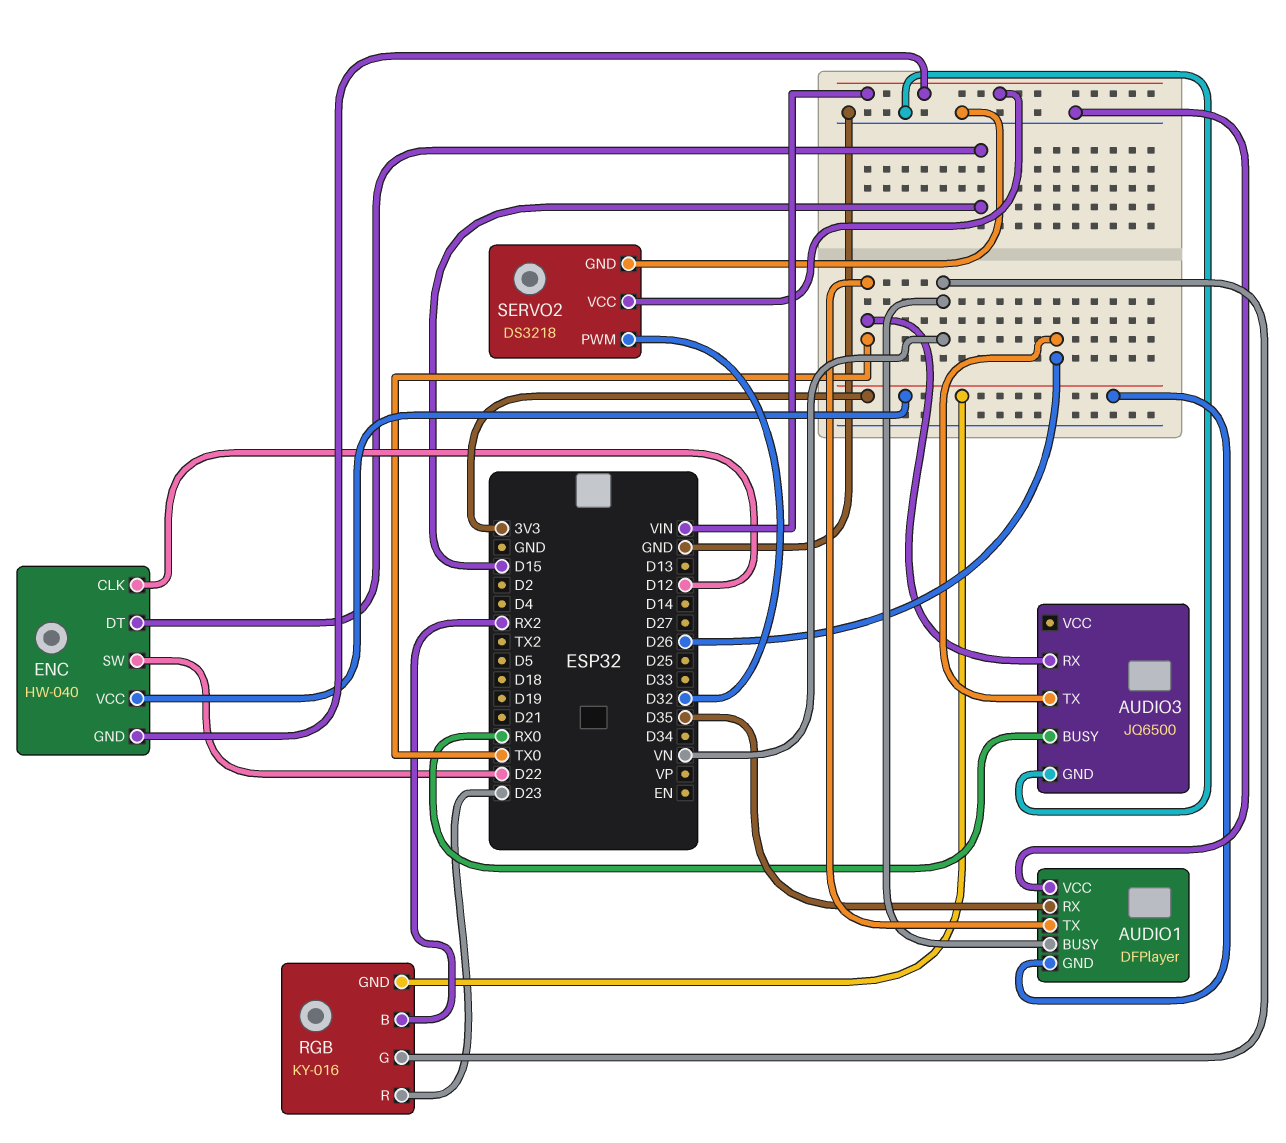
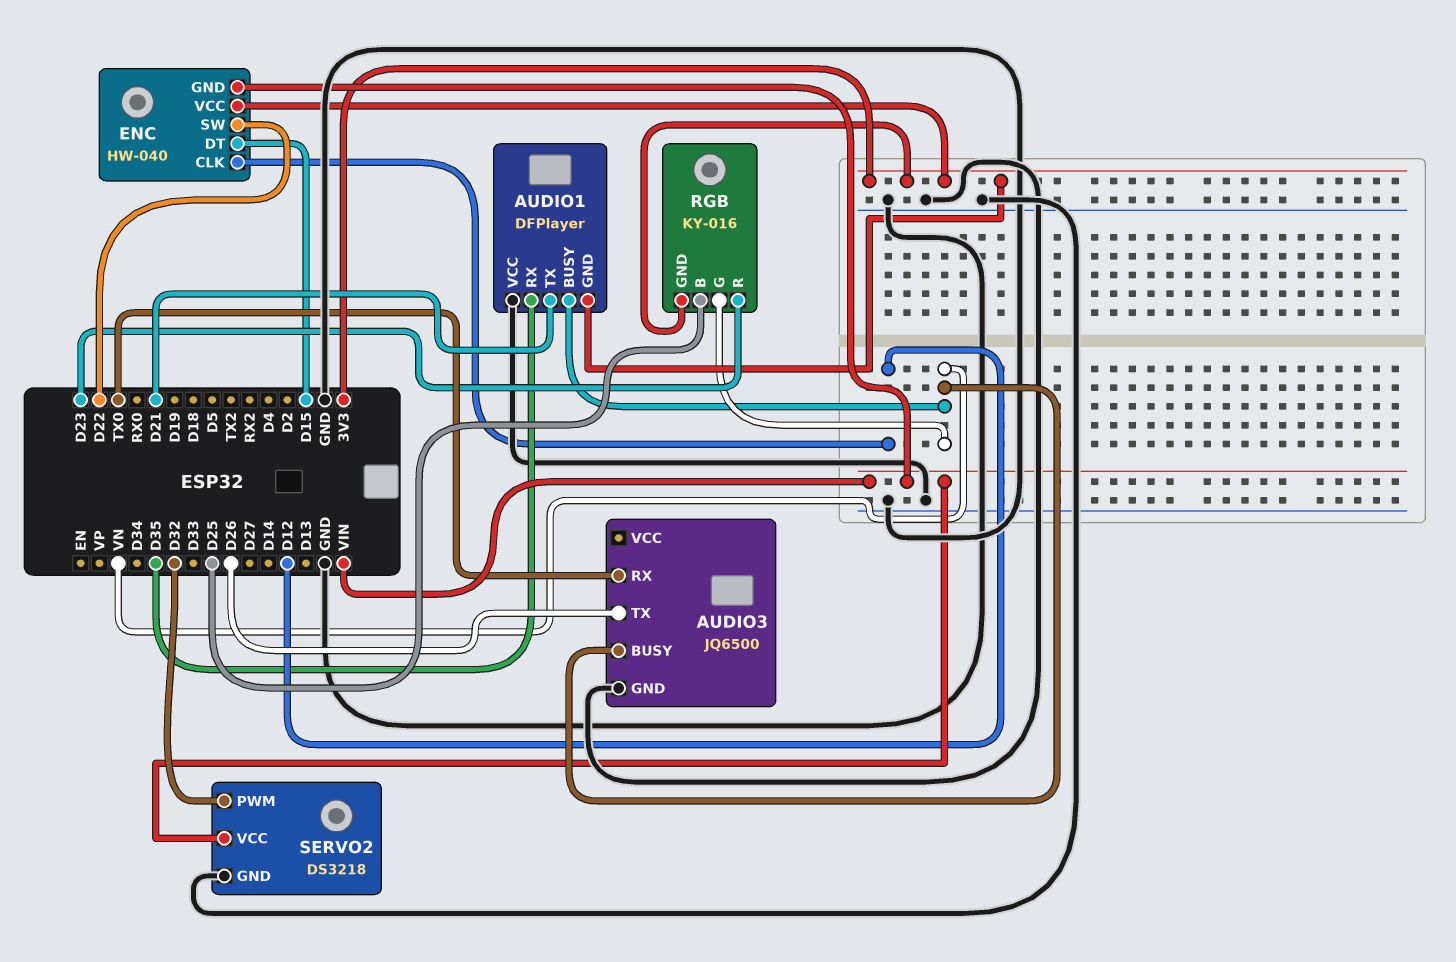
AUDIO1 pin TX: TX0 -> D21
AUDIO3 pin BUSY: RX0 -> VN
RGB pin B: RX2 -> D25

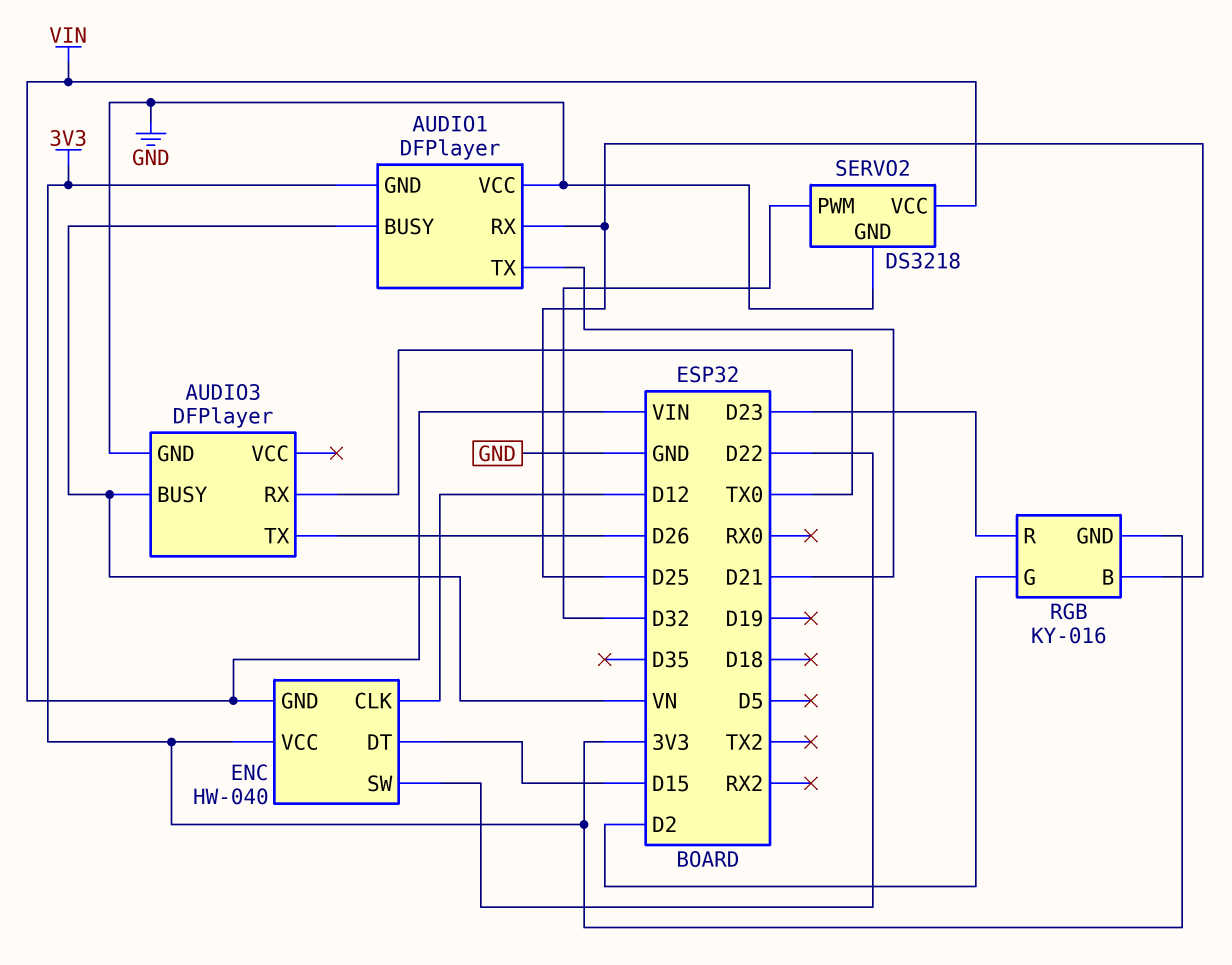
AUDIO1 pin RX: D35 -> D25
AUDIO3: JQ6500 -> DFPlayer
RGB pin G: VN -> D2

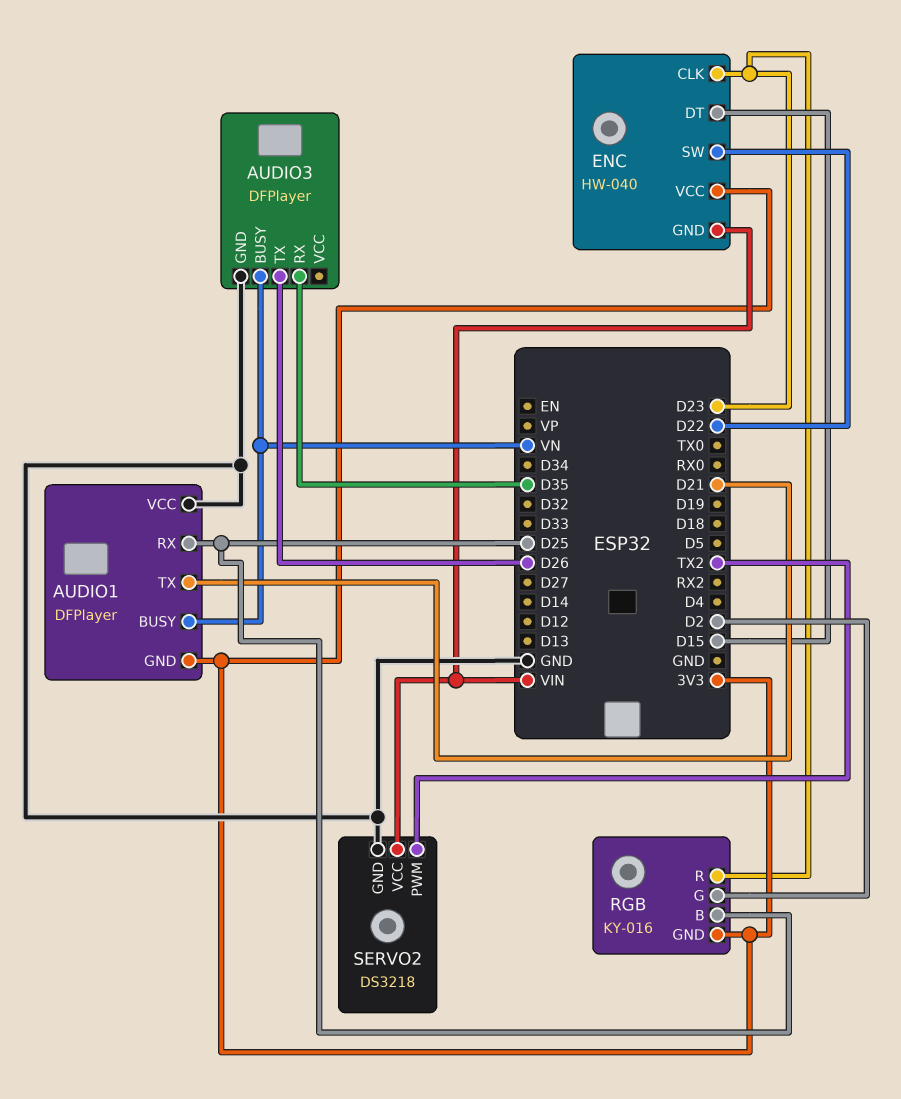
AUDIO3 pin RX: TX0 -> D35
ENC pin CLK: D12 -> D23
SERVO2 pin PWM: D32 -> TX2

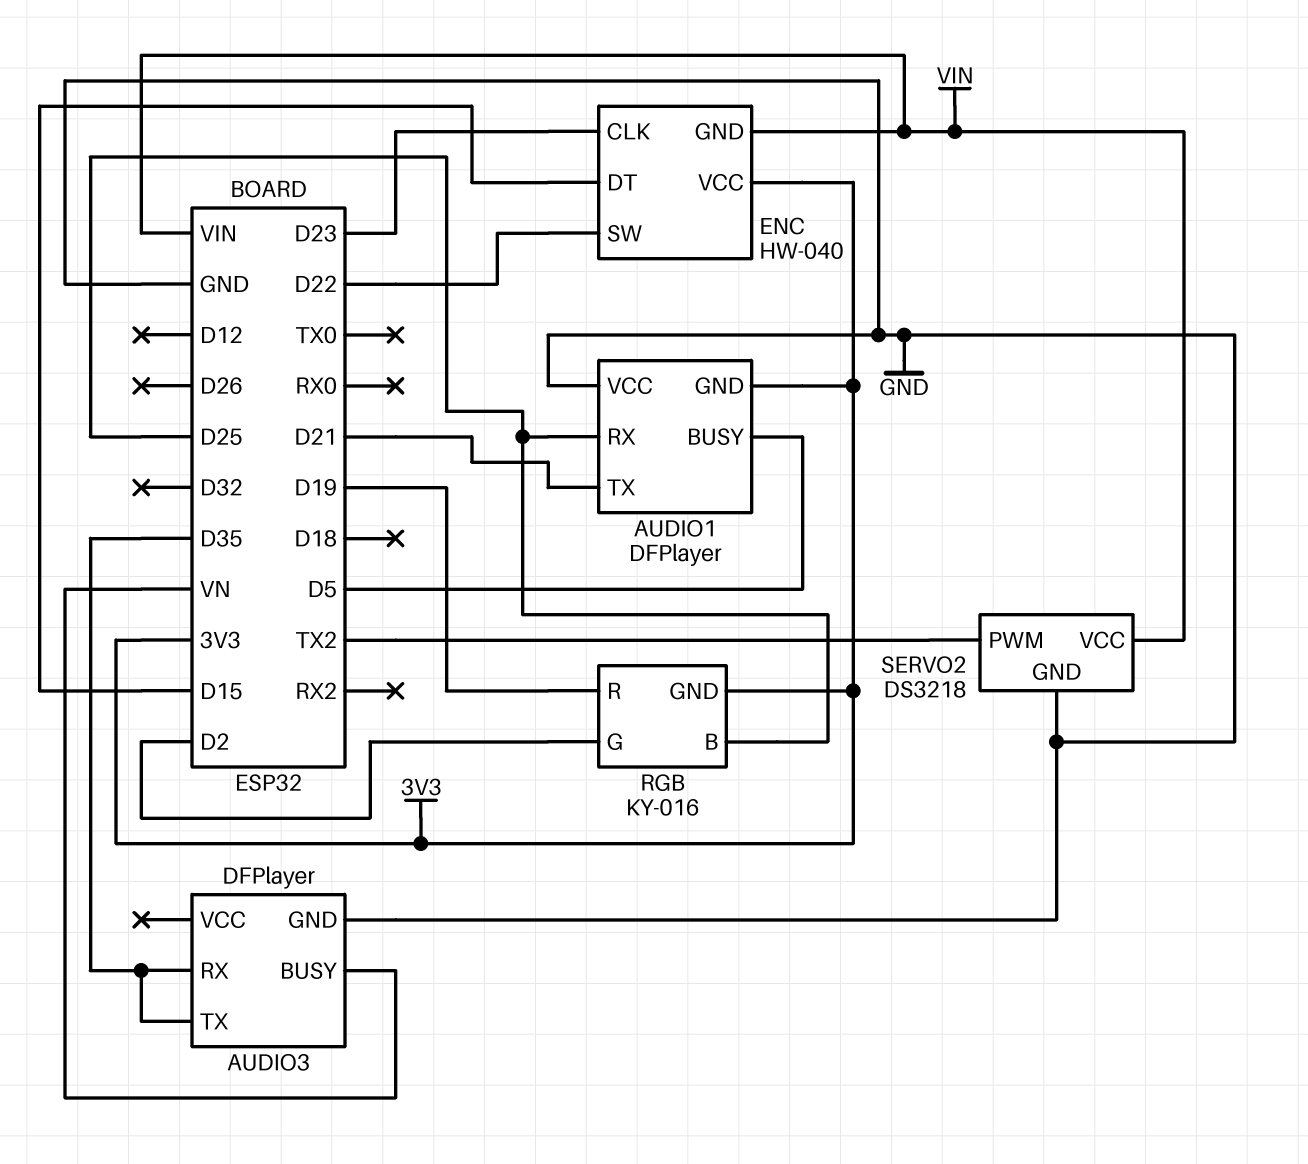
AUDIO1 pin BUSY: VN -> D5
AUDIO3 pin TX: D26 -> D35
RGB pin R: D23 -> D19

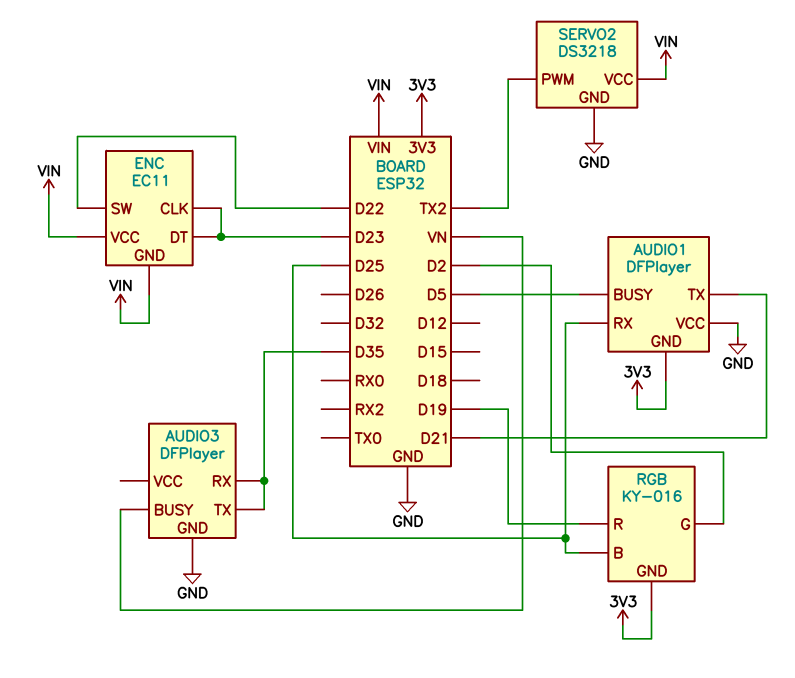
ENC: HW-040 -> EC11
ENC pin DT: D15 -> D23
ENC pin VCC: 3V3 -> VIN

